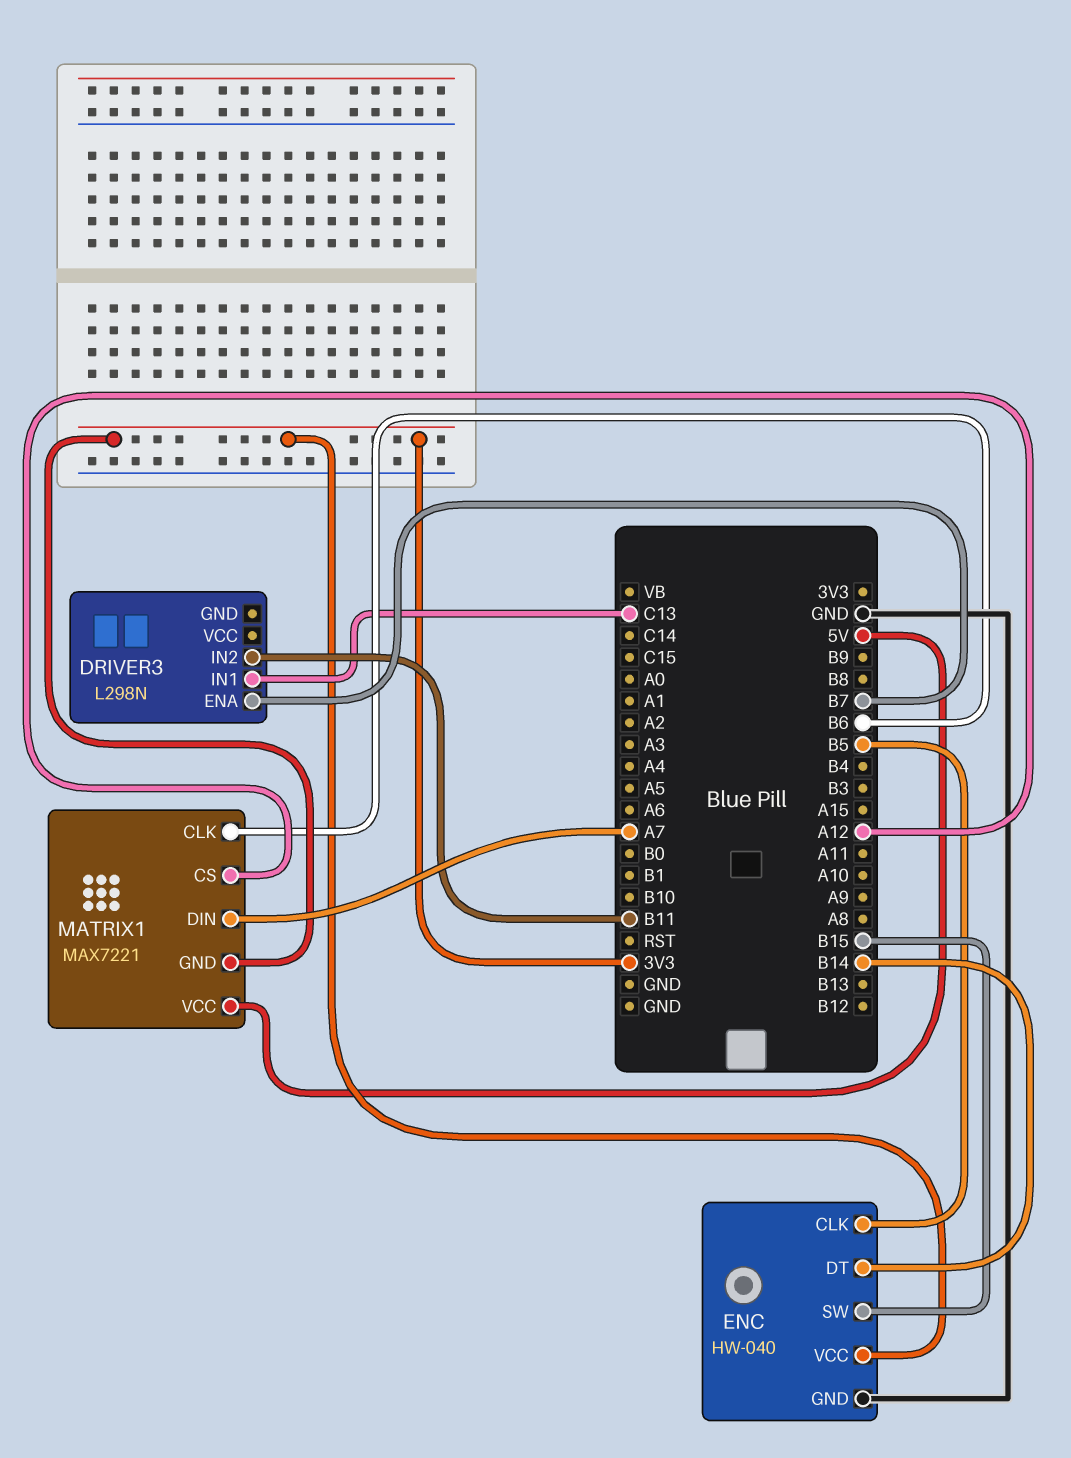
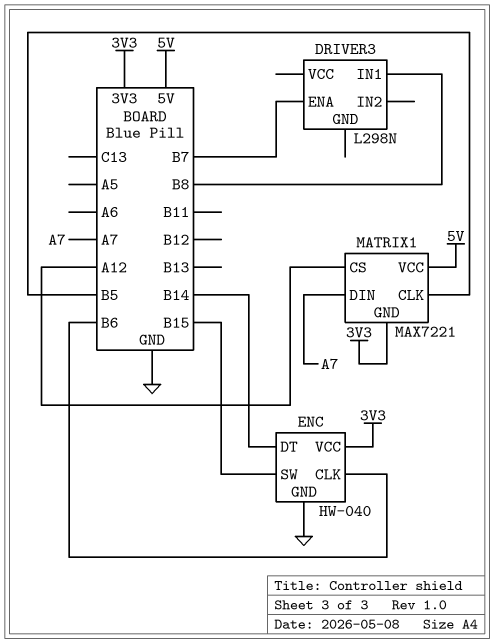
DRIVER3 pin IN1: C13 -> B8
DRIVER3 pin IN2: B11 -> none
ENC pin CLK: B5 -> B6
MATRIX1 pin CLK: B6 -> B5

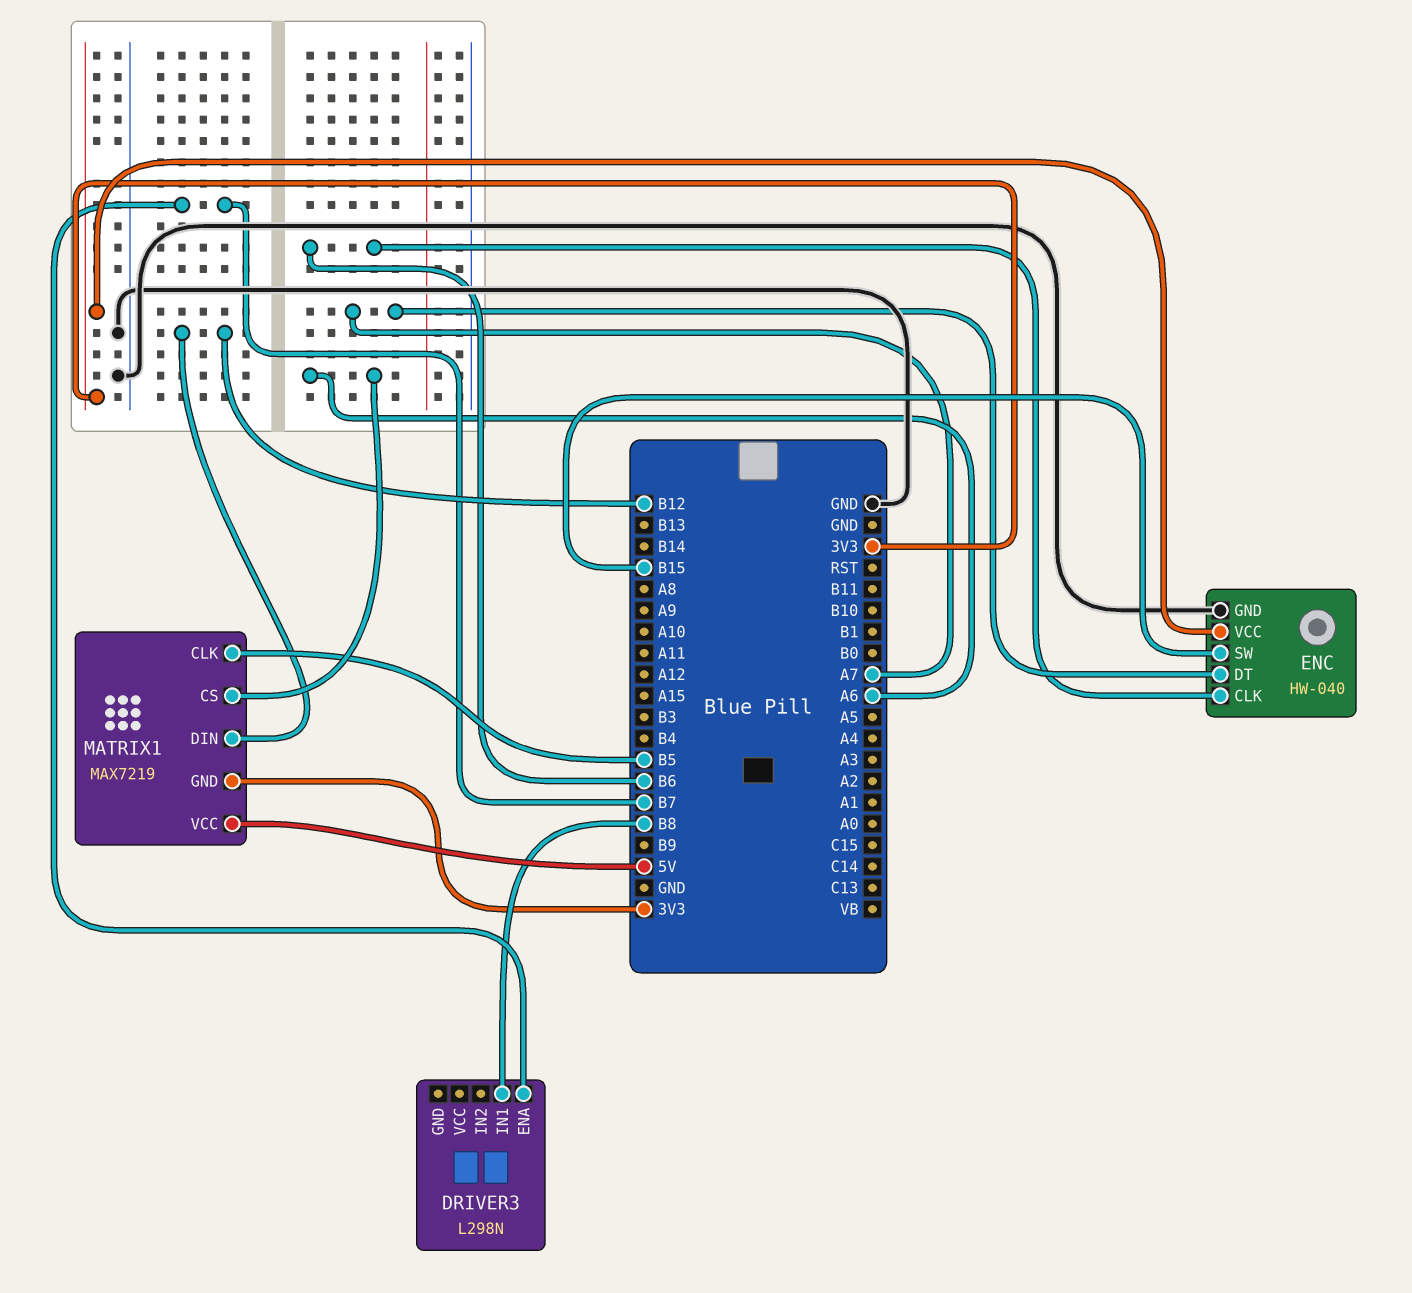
ENC pin DT: B14 -> A7
MATRIX1: MAX7221 -> MAX7219
MATRIX1 pin CS: A12 -> A6
MATRIX1 pin DIN: A7 -> B12

